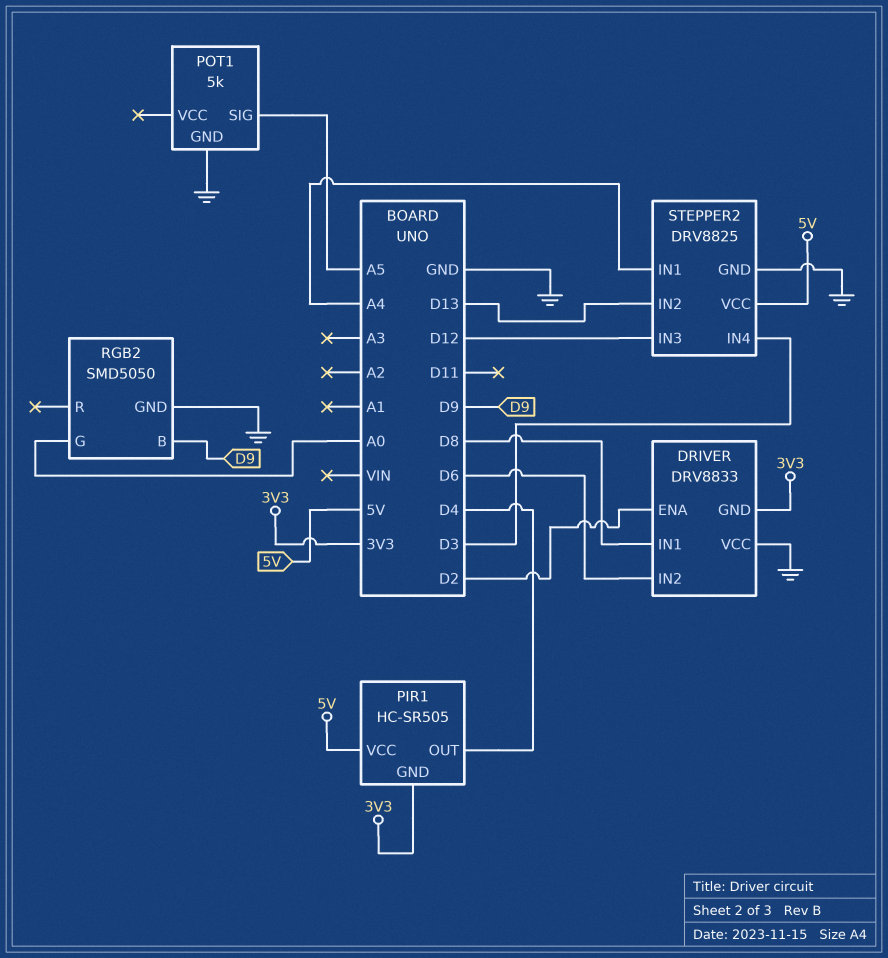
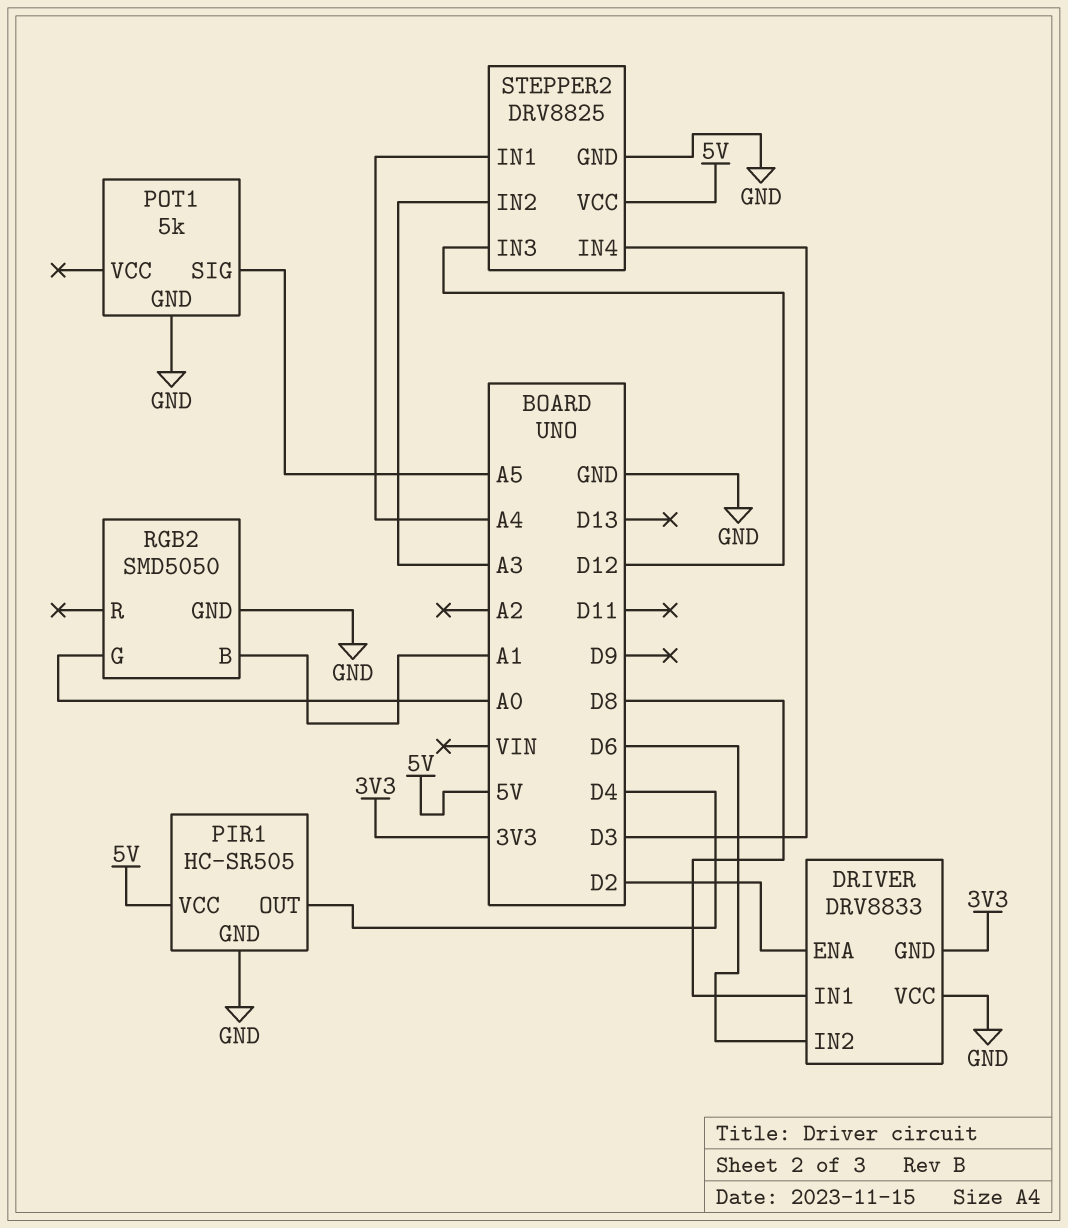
PIR1 pin GND: 3V3 -> GND
RGB2 pin B: D9 -> A1
STEPPER2 pin IN2: D13 -> A3

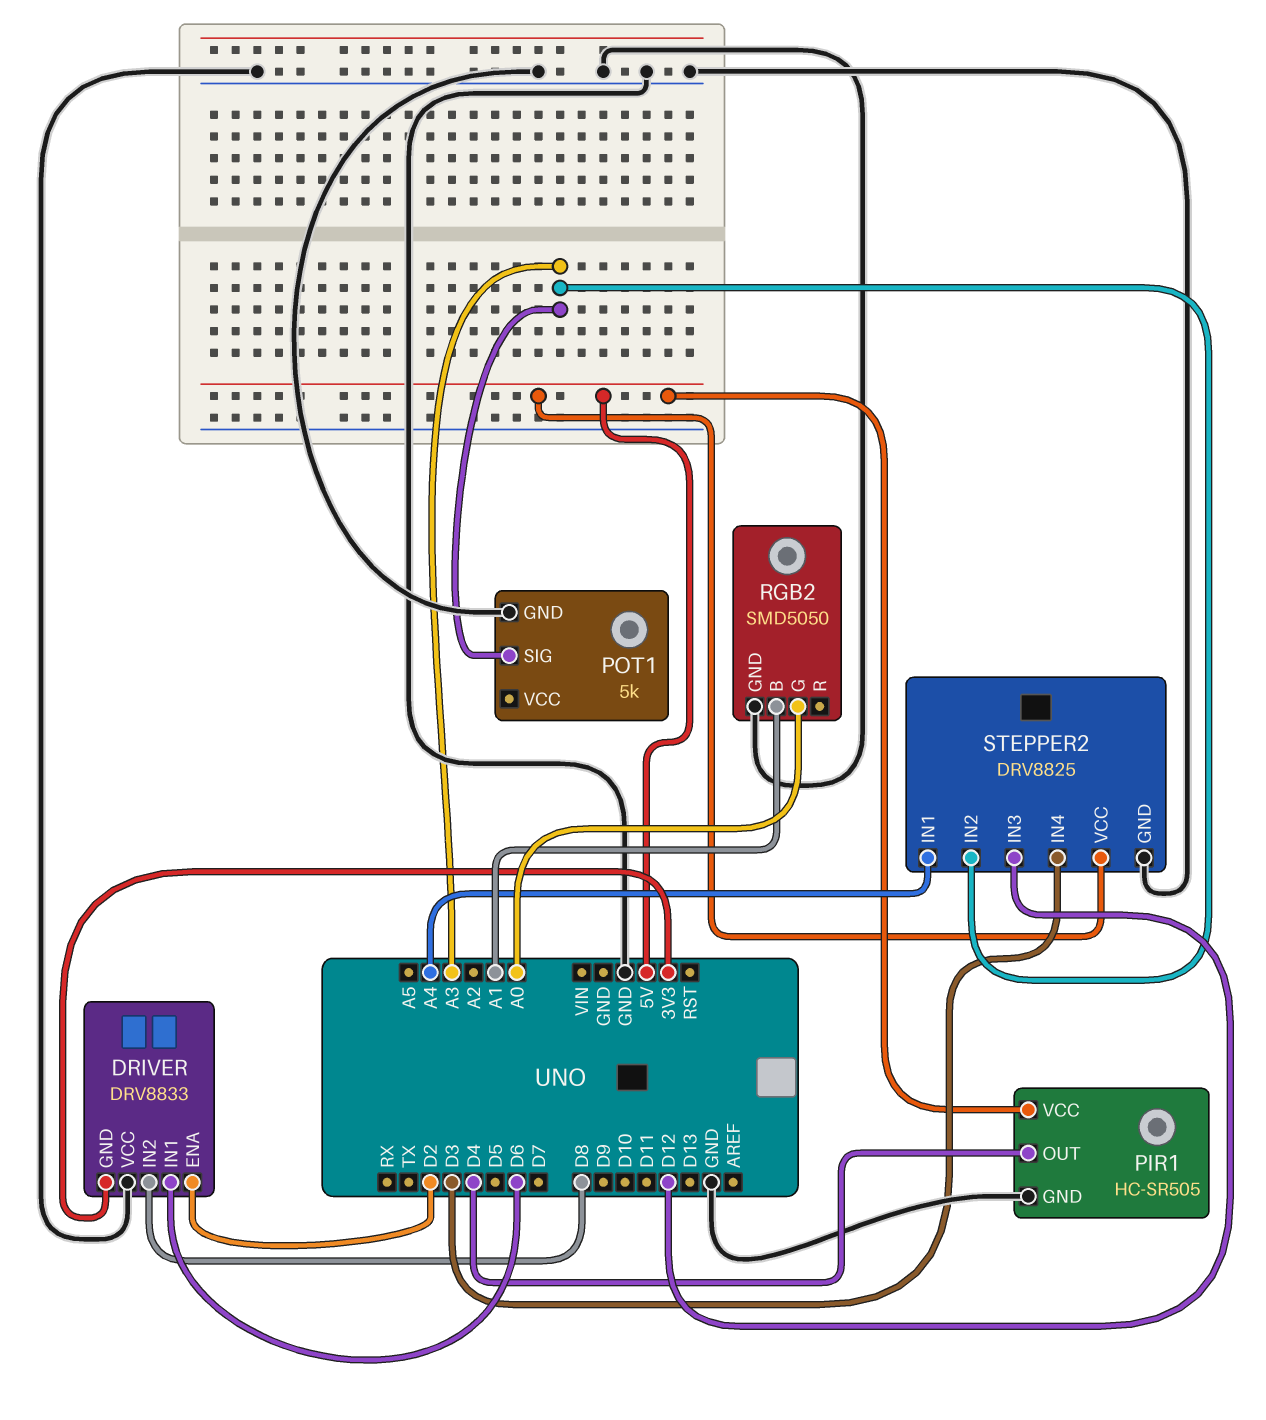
DRIVER pin IN1: D8 -> D6
DRIVER pin IN2: D6 -> D8
POT1 pin SIG: A5 -> A3

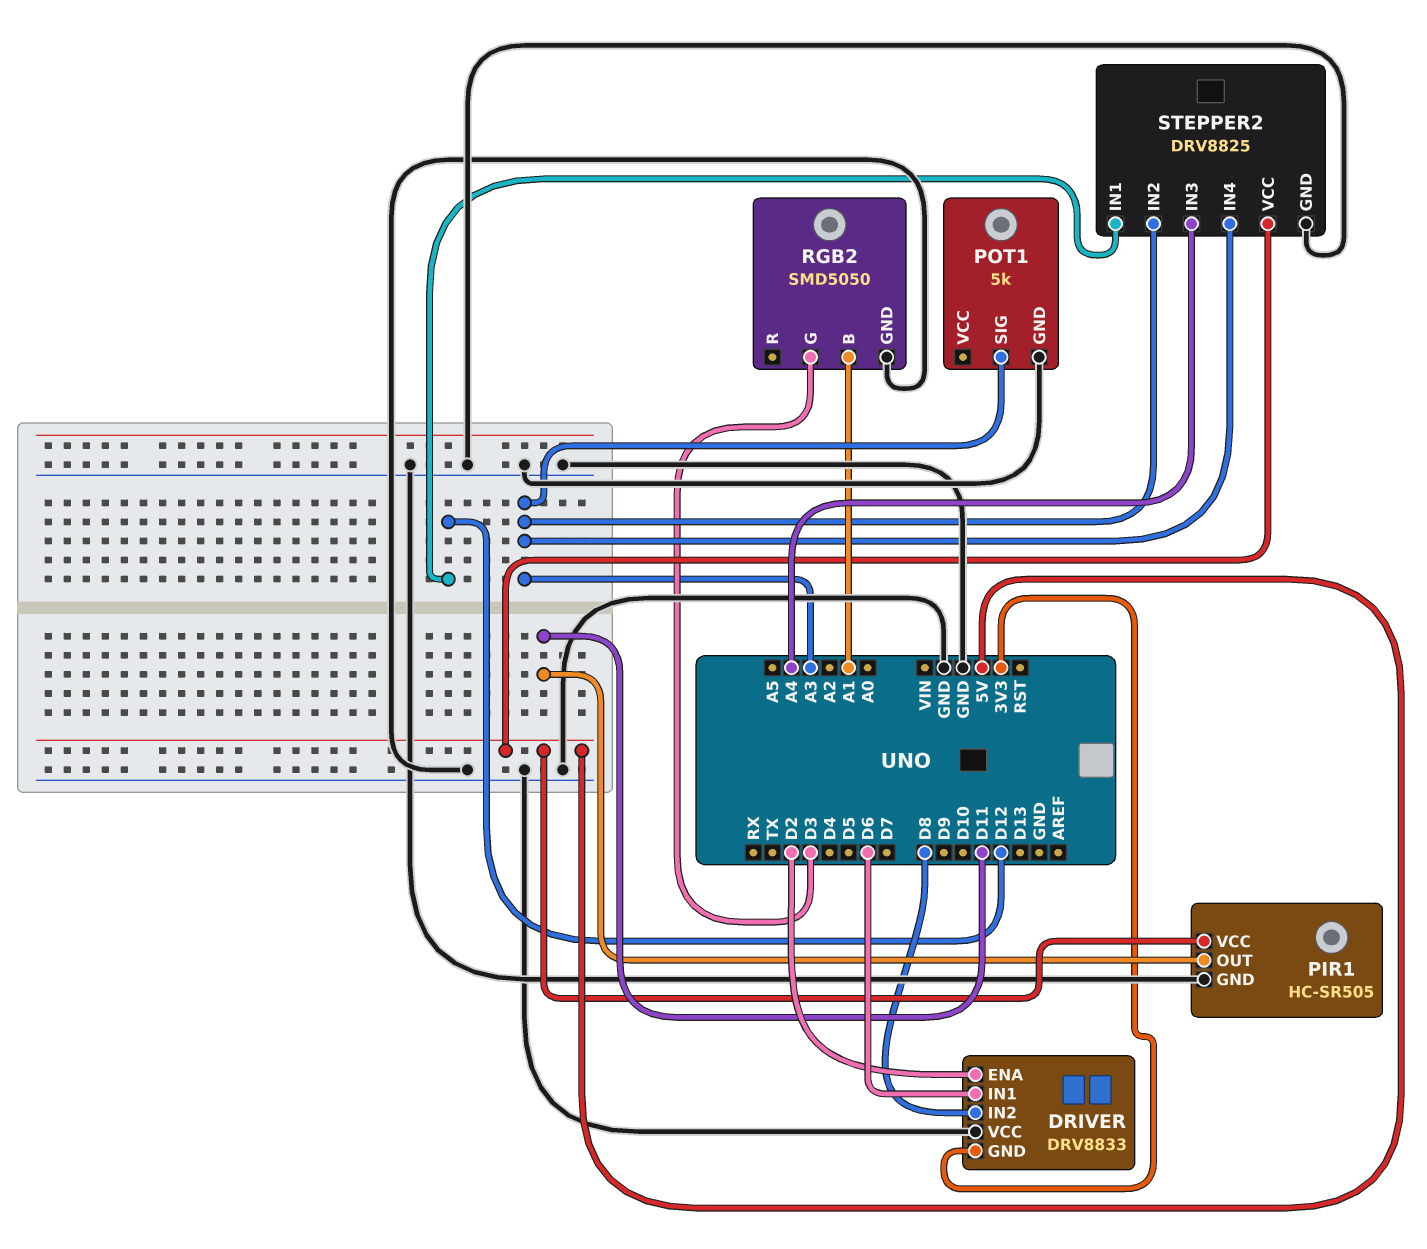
PIR1 pin OUT: D4 -> D11
RGB2 pin G: A0 -> D3
STEPPER2 pin IN1: A4 -> D12
STEPPER2 pin IN3: D12 -> A4
STEPPER2 pin IN4: D3 -> A3

